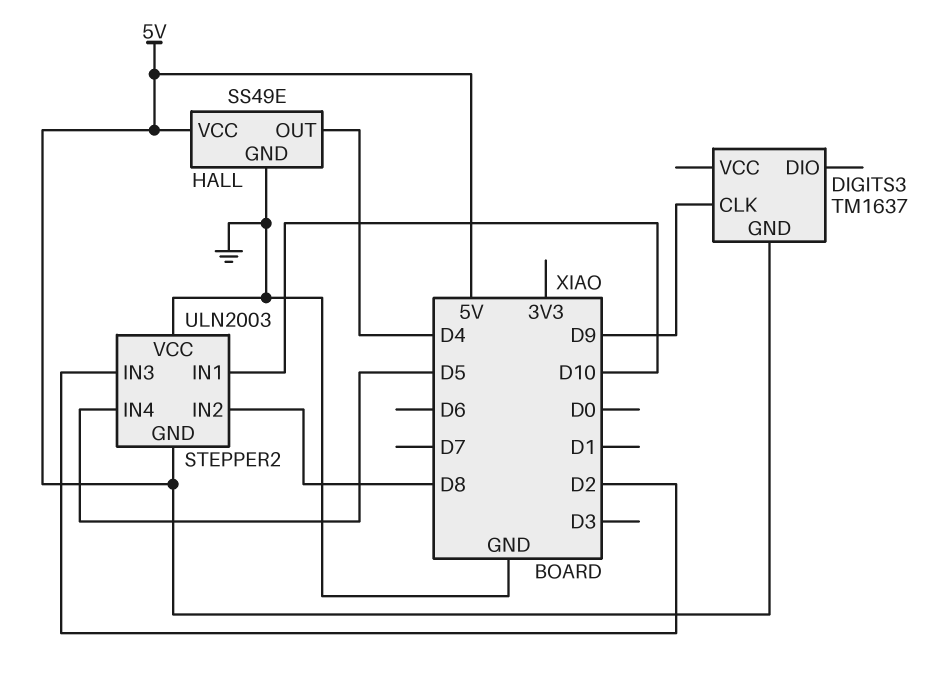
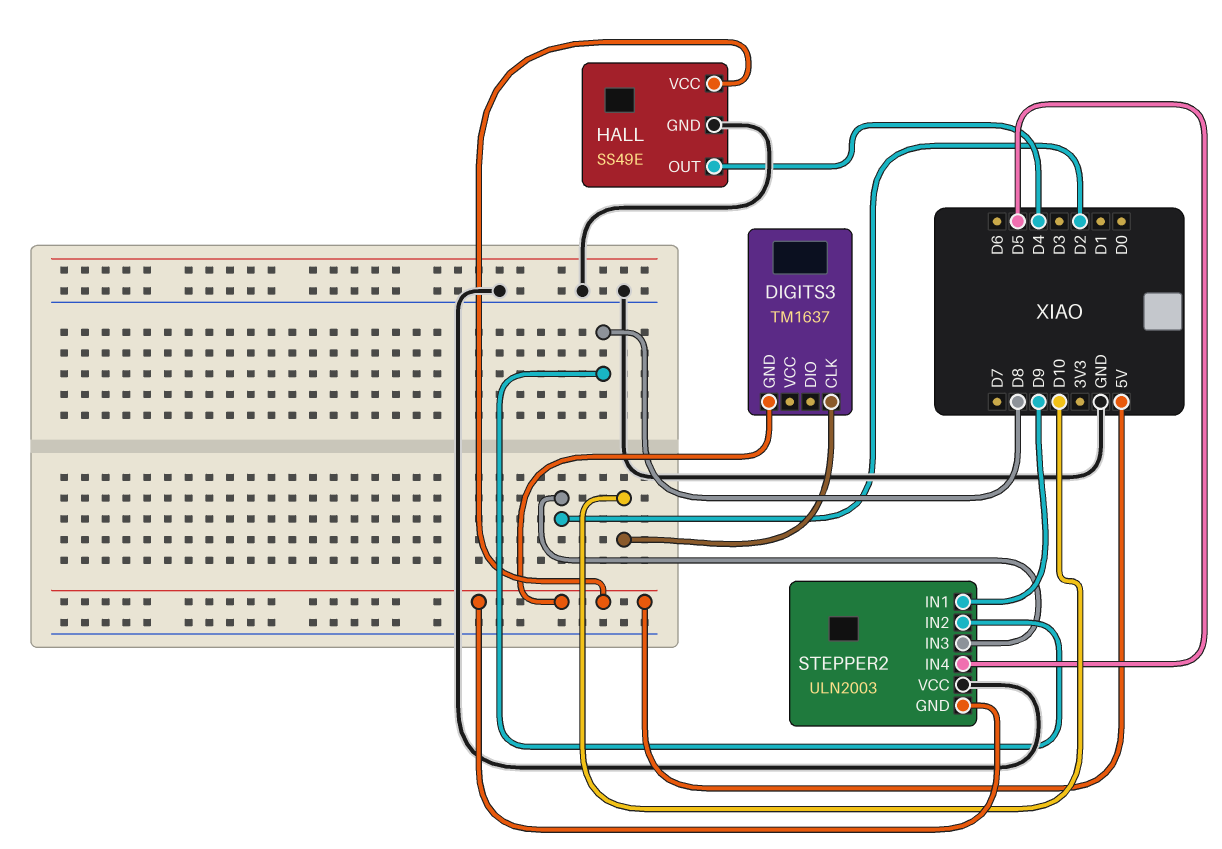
DIGITS3 pin CLK: D9 -> D10
STEPPER2 pin IN1: D10 -> D9

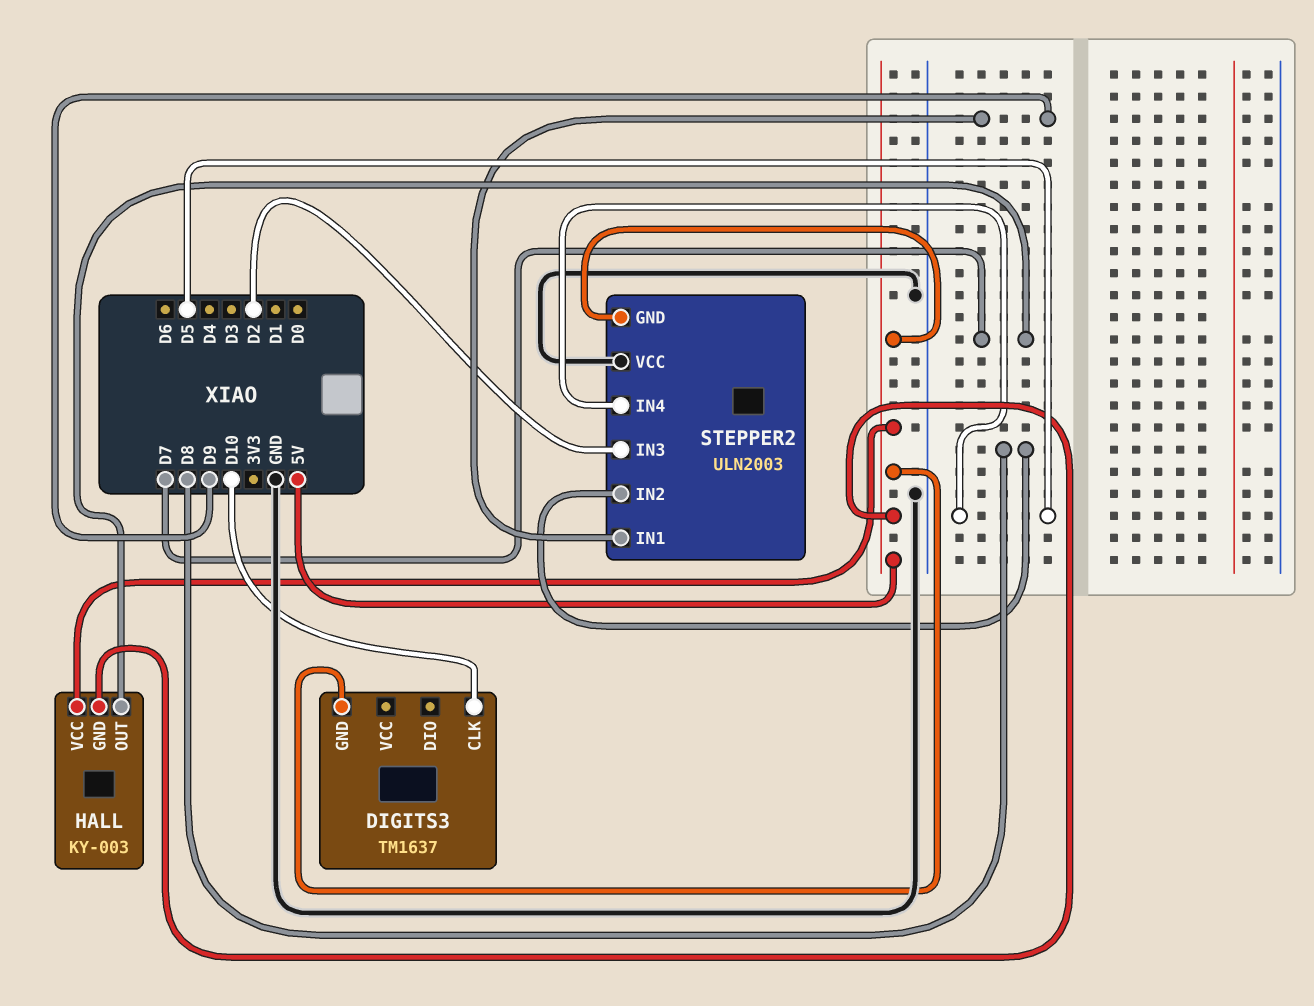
HALL: SS49E -> KY-003
HALL pin GND: GND -> 5V
HALL pin OUT: D4 -> D7

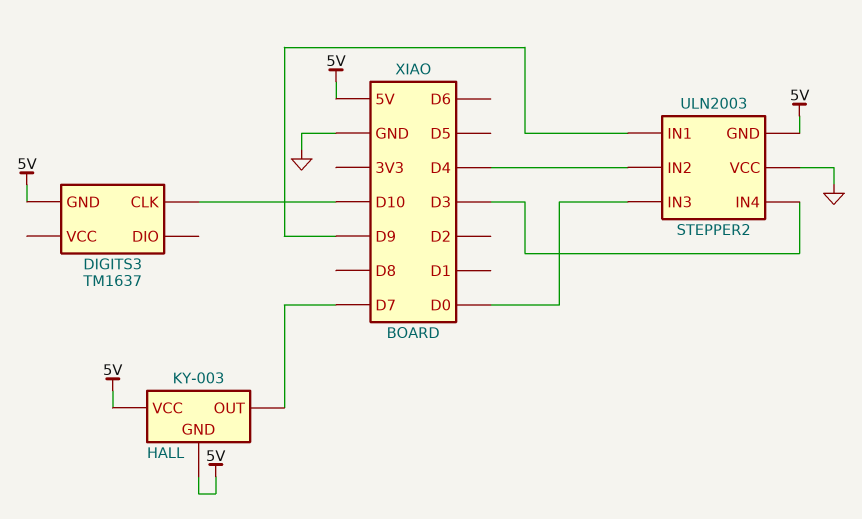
STEPPER2 pin IN2: D8 -> D4
STEPPER2 pin IN3: D2 -> D0
STEPPER2 pin IN4: D5 -> D3

